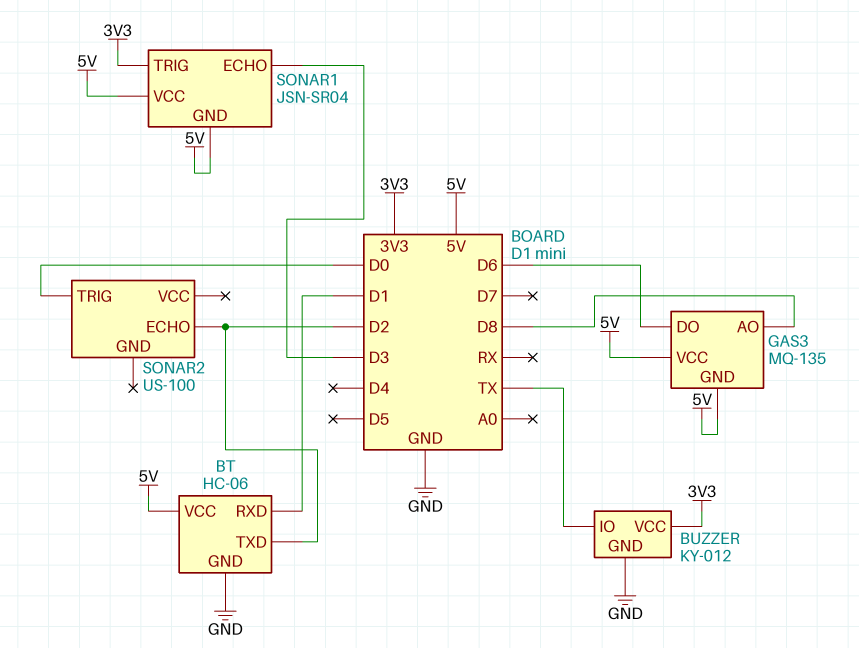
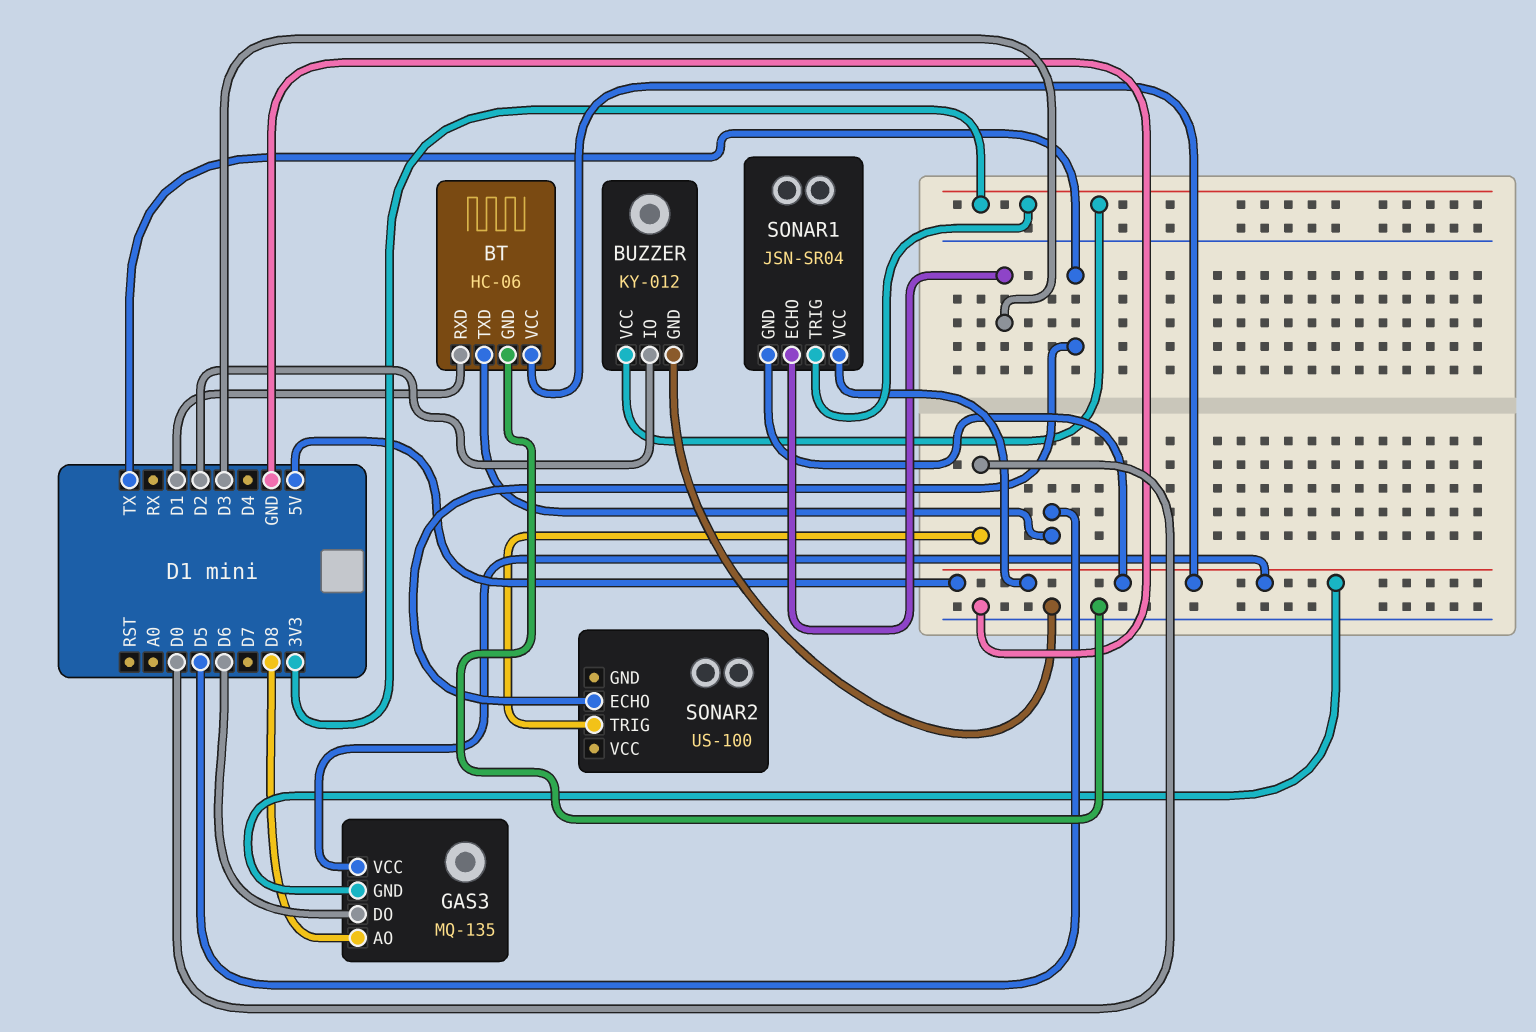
BT pin TXD: D2 -> D5
BUZZER pin IO: TX -> D2
SONAR2 pin ECHO: D2 -> TX

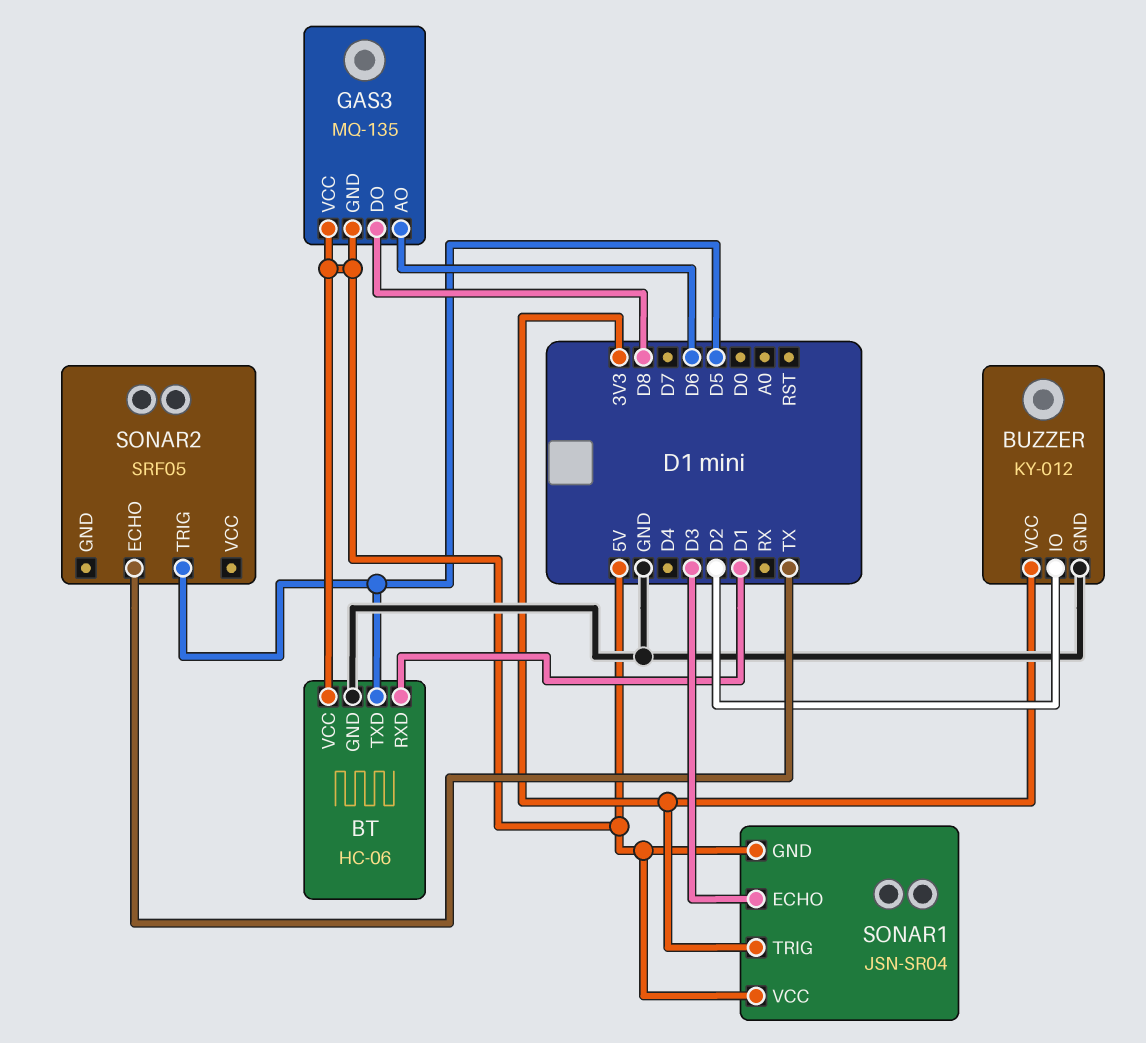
GAS3 pin AO: D8 -> D6
GAS3 pin DO: D6 -> D8
SONAR2: US-100 -> SRF05
SONAR2 pin TRIG: D0 -> D5

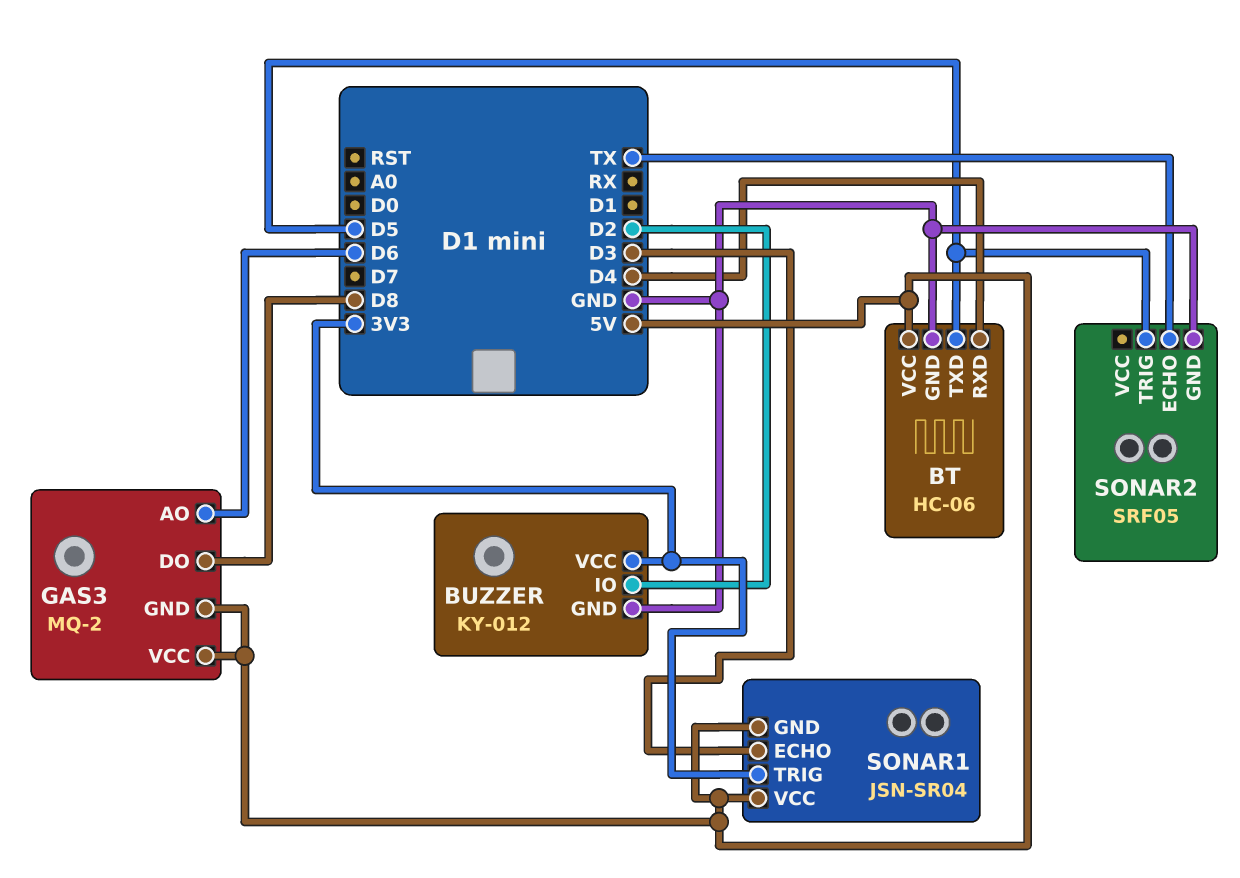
BT pin RXD: D1 -> D4
GAS3: MQ-135 -> MQ-2
SONAR2 pin GND: none -> GND

